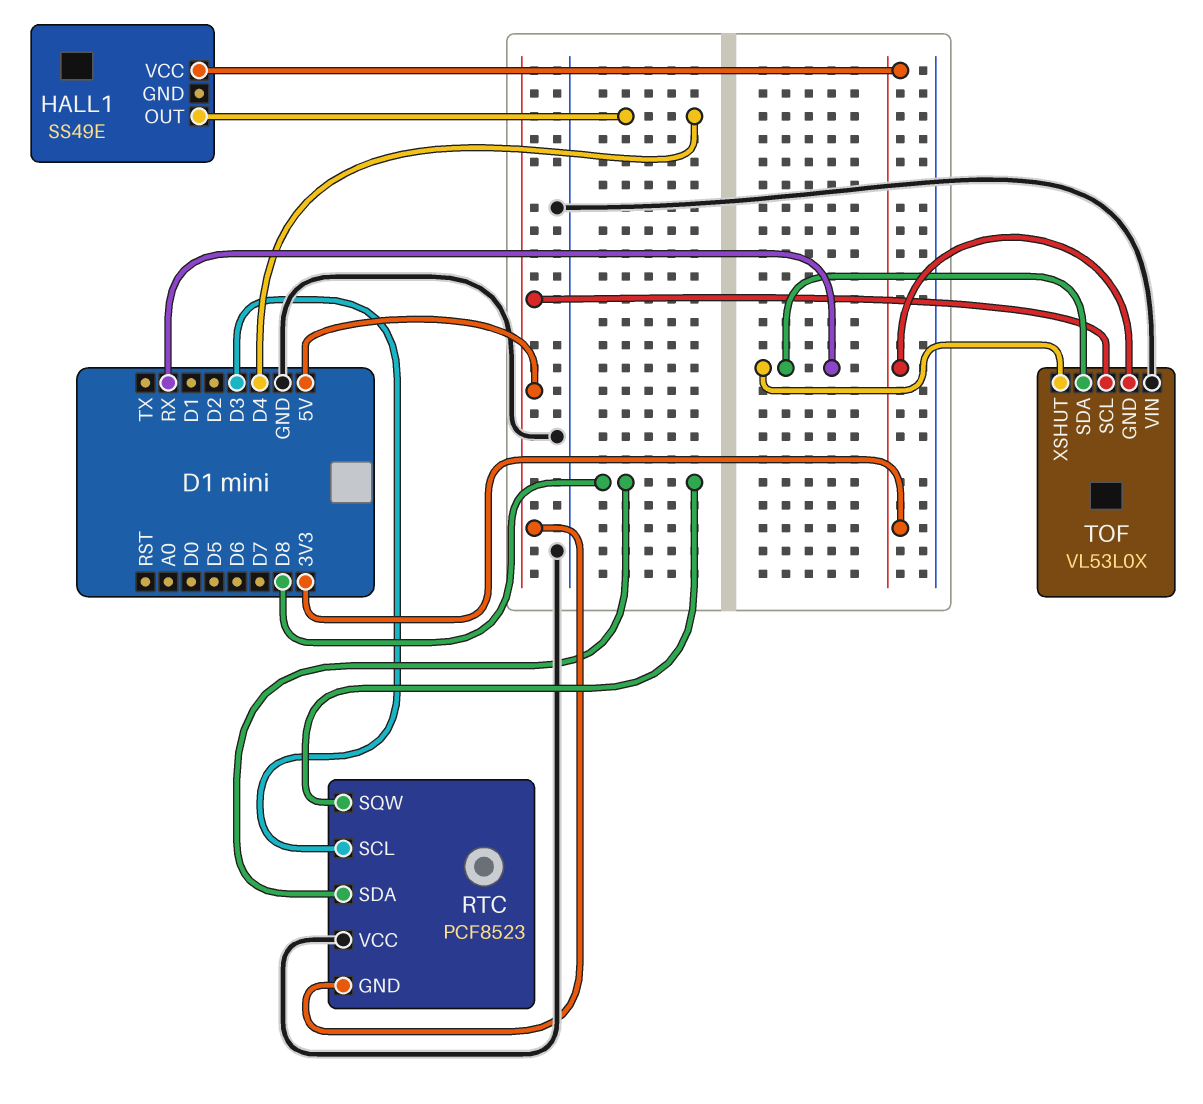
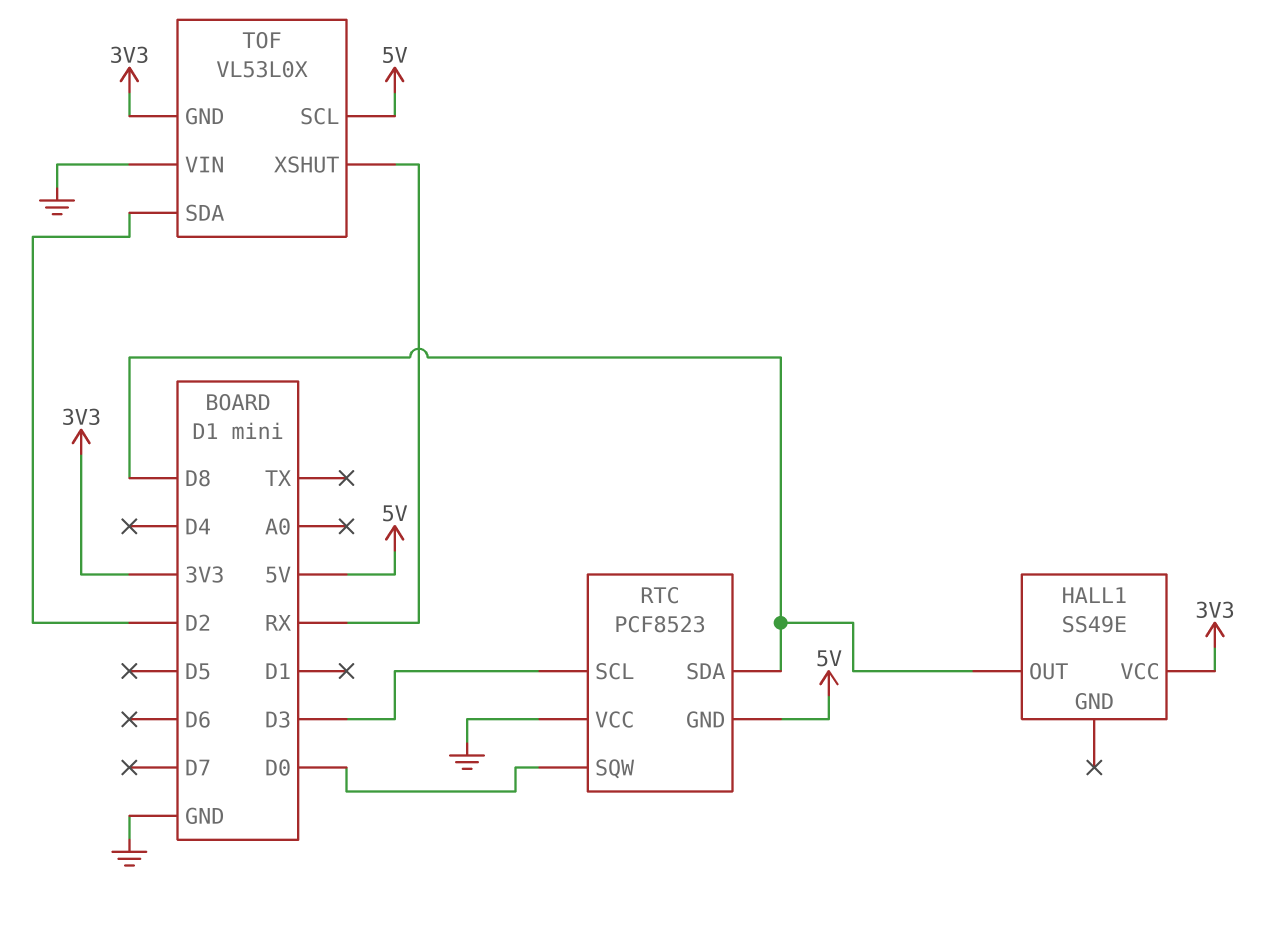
HALL1 pin OUT: D4 -> D8
RTC pin SQW: D8 -> D0
TOF pin SDA: RX -> D2

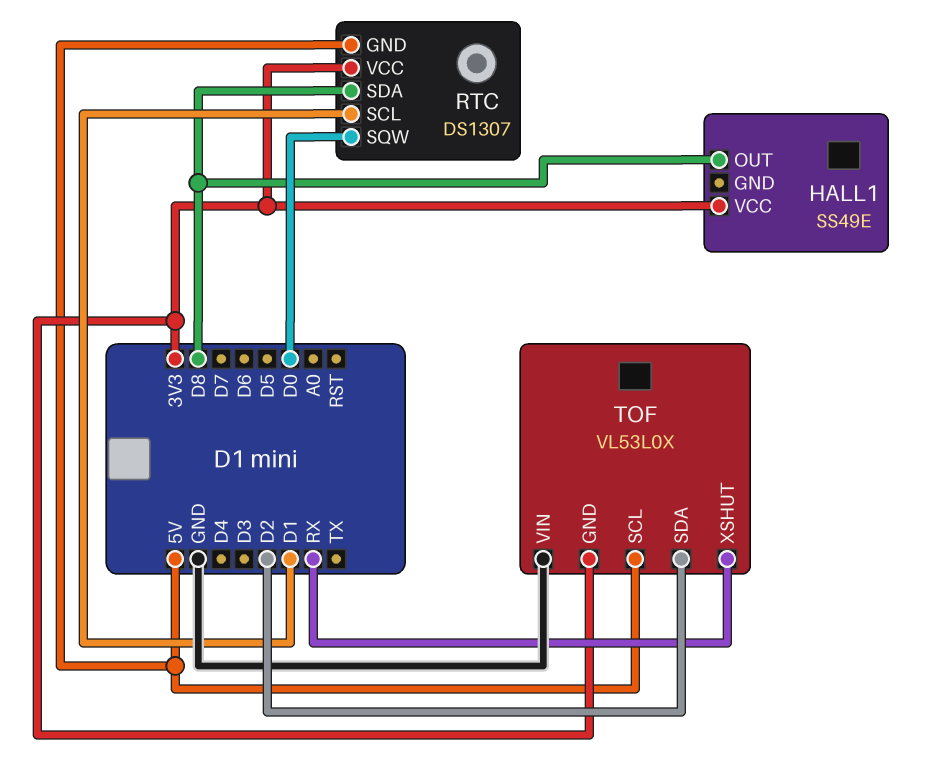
RTC: PCF8523 -> DS1307
RTC pin SCL: D3 -> D1
RTC pin VCC: GND -> 3V3

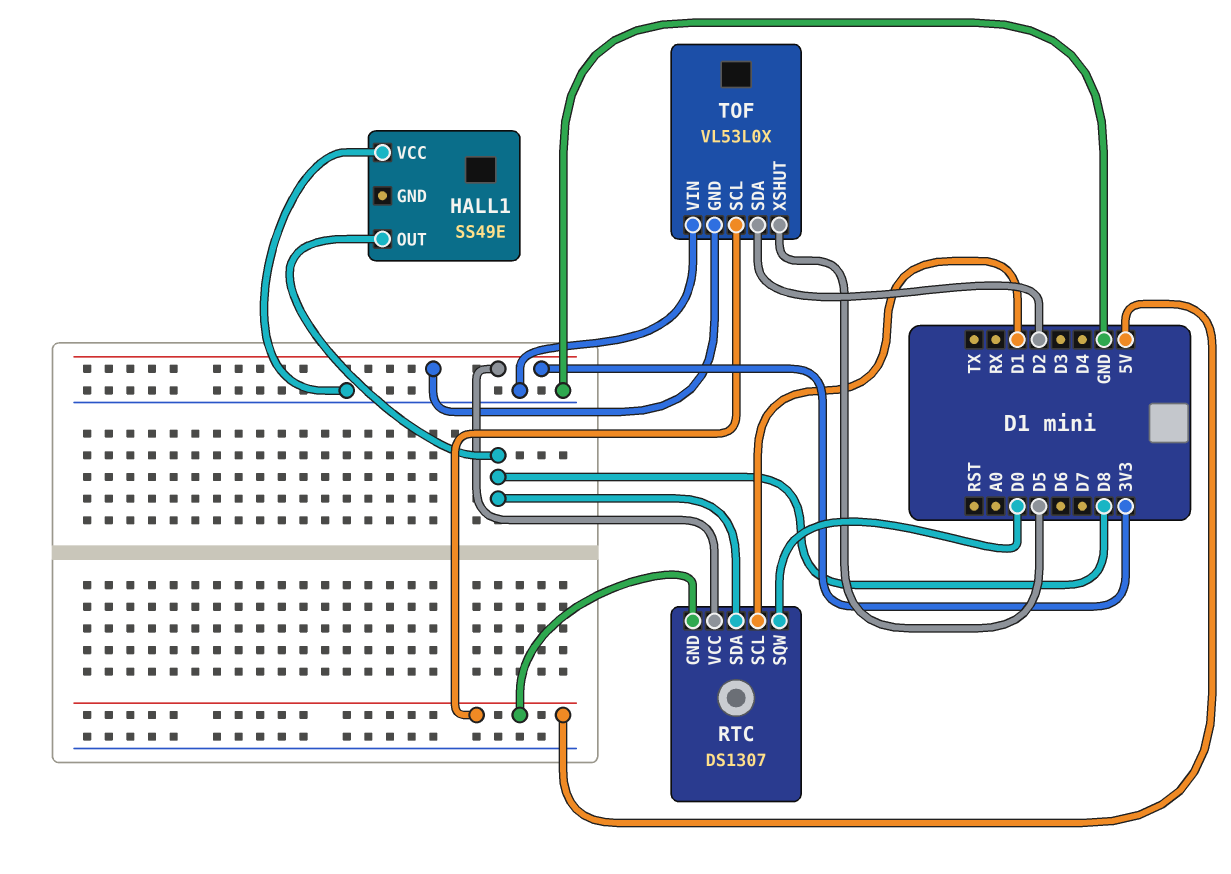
HALL1 pin VCC: 3V3 -> GND
TOF pin XSHUT: RX -> D5

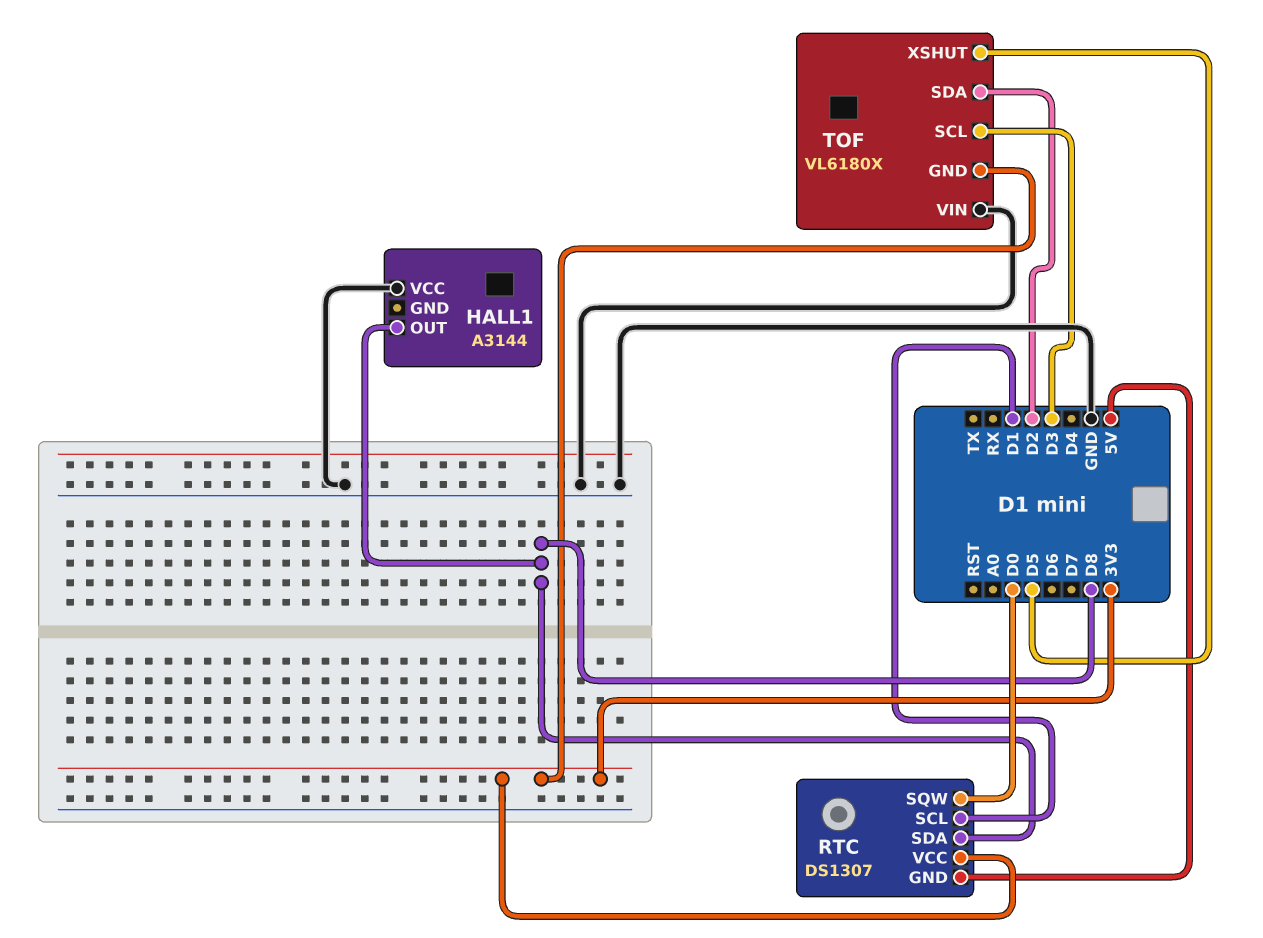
HALL1: SS49E -> A3144
TOF: VL53L0X -> VL6180X
TOF pin SCL: 5V -> D3

